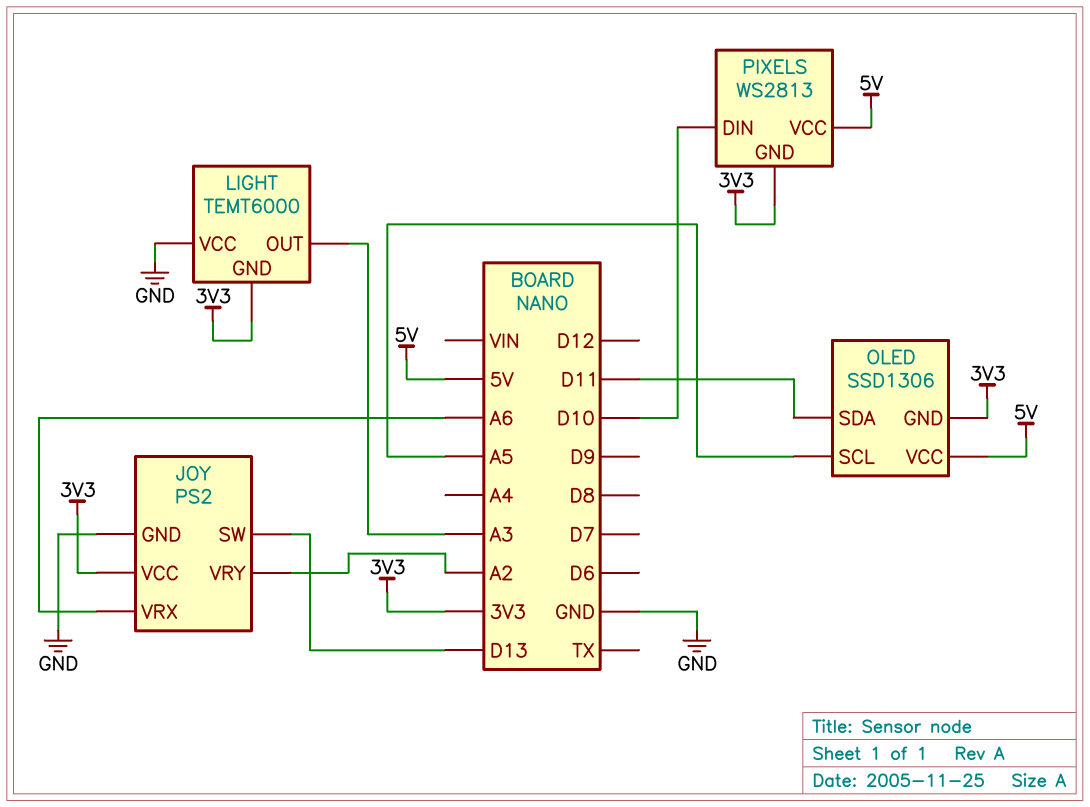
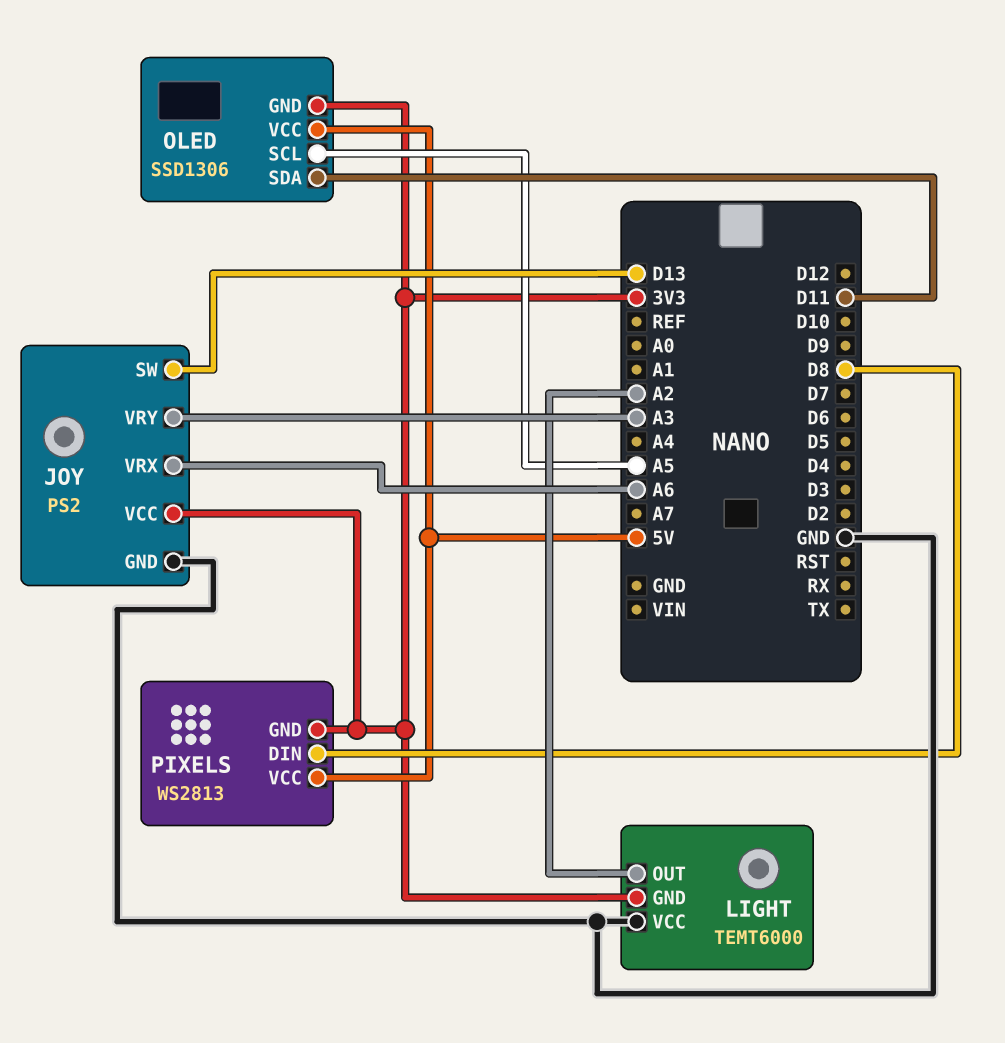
JOY pin VRY: A2 -> A3
LIGHT pin OUT: A3 -> A2
PIXELS pin DIN: D10 -> D8

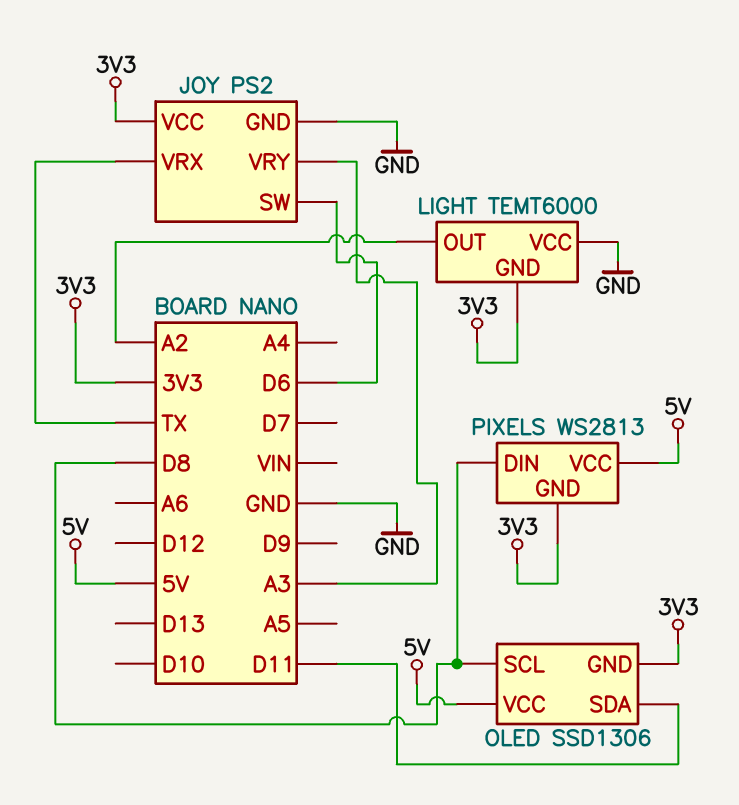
JOY pin SW: D13 -> D6
JOY pin VRX: A6 -> TX
OLED pin SCL: A5 -> D8

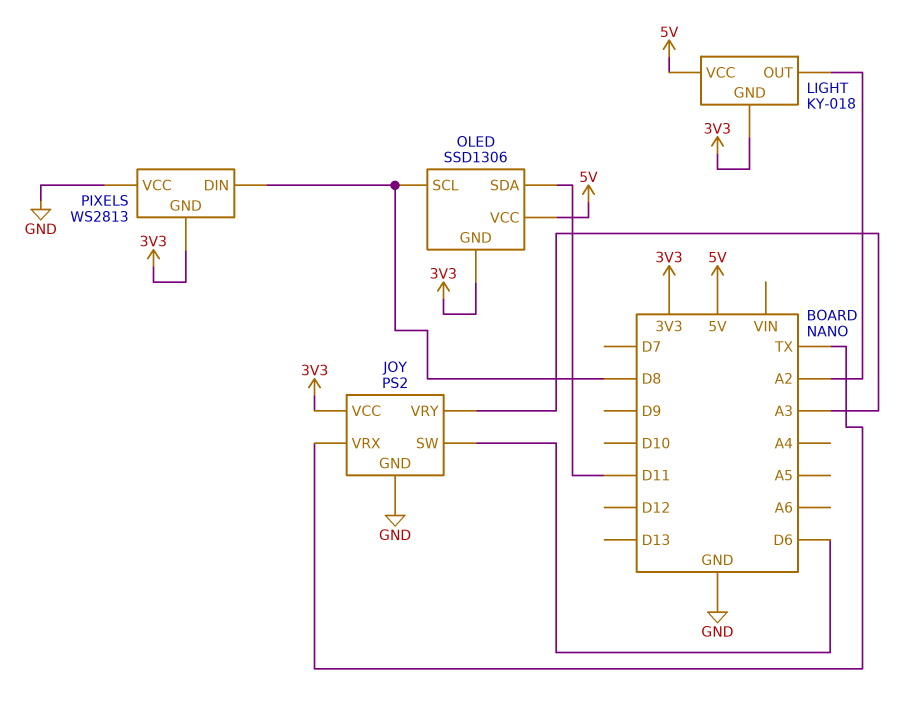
LIGHT: TEMT6000 -> KY-018
LIGHT pin VCC: GND -> 5V
PIXELS pin VCC: 5V -> GND

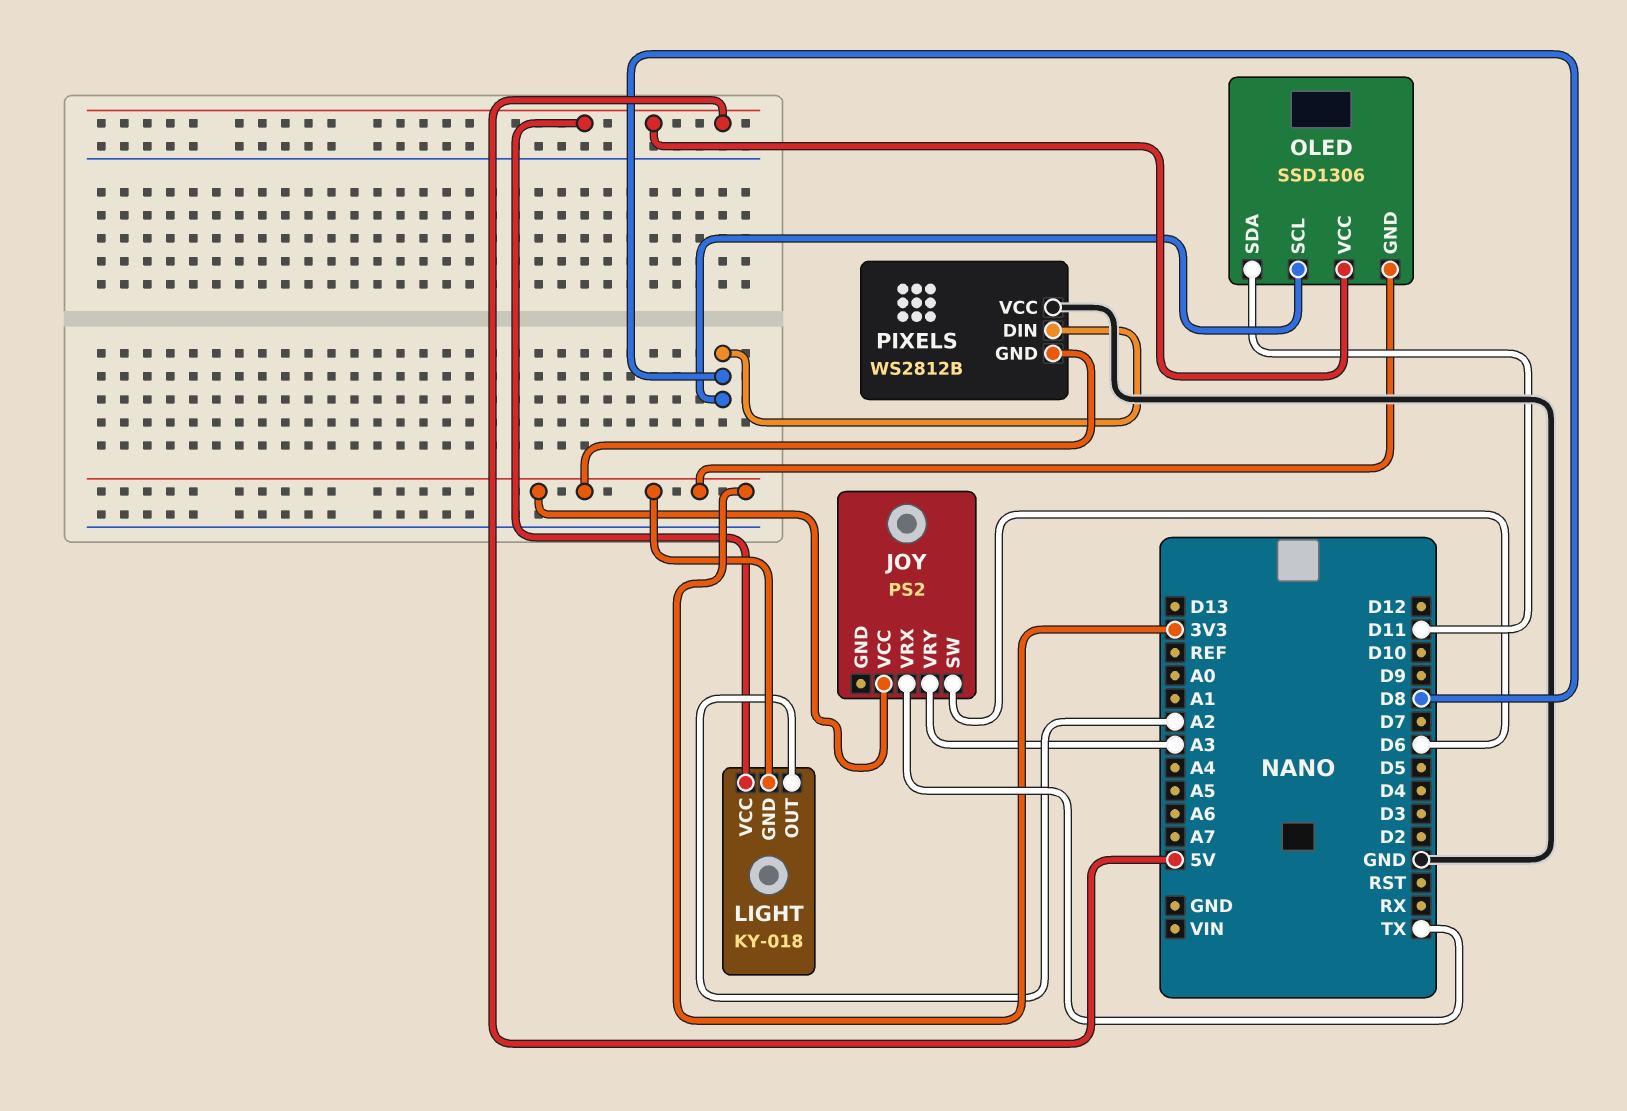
JOY pin GND: GND -> none
PIXELS: WS2813 -> WS2812B

